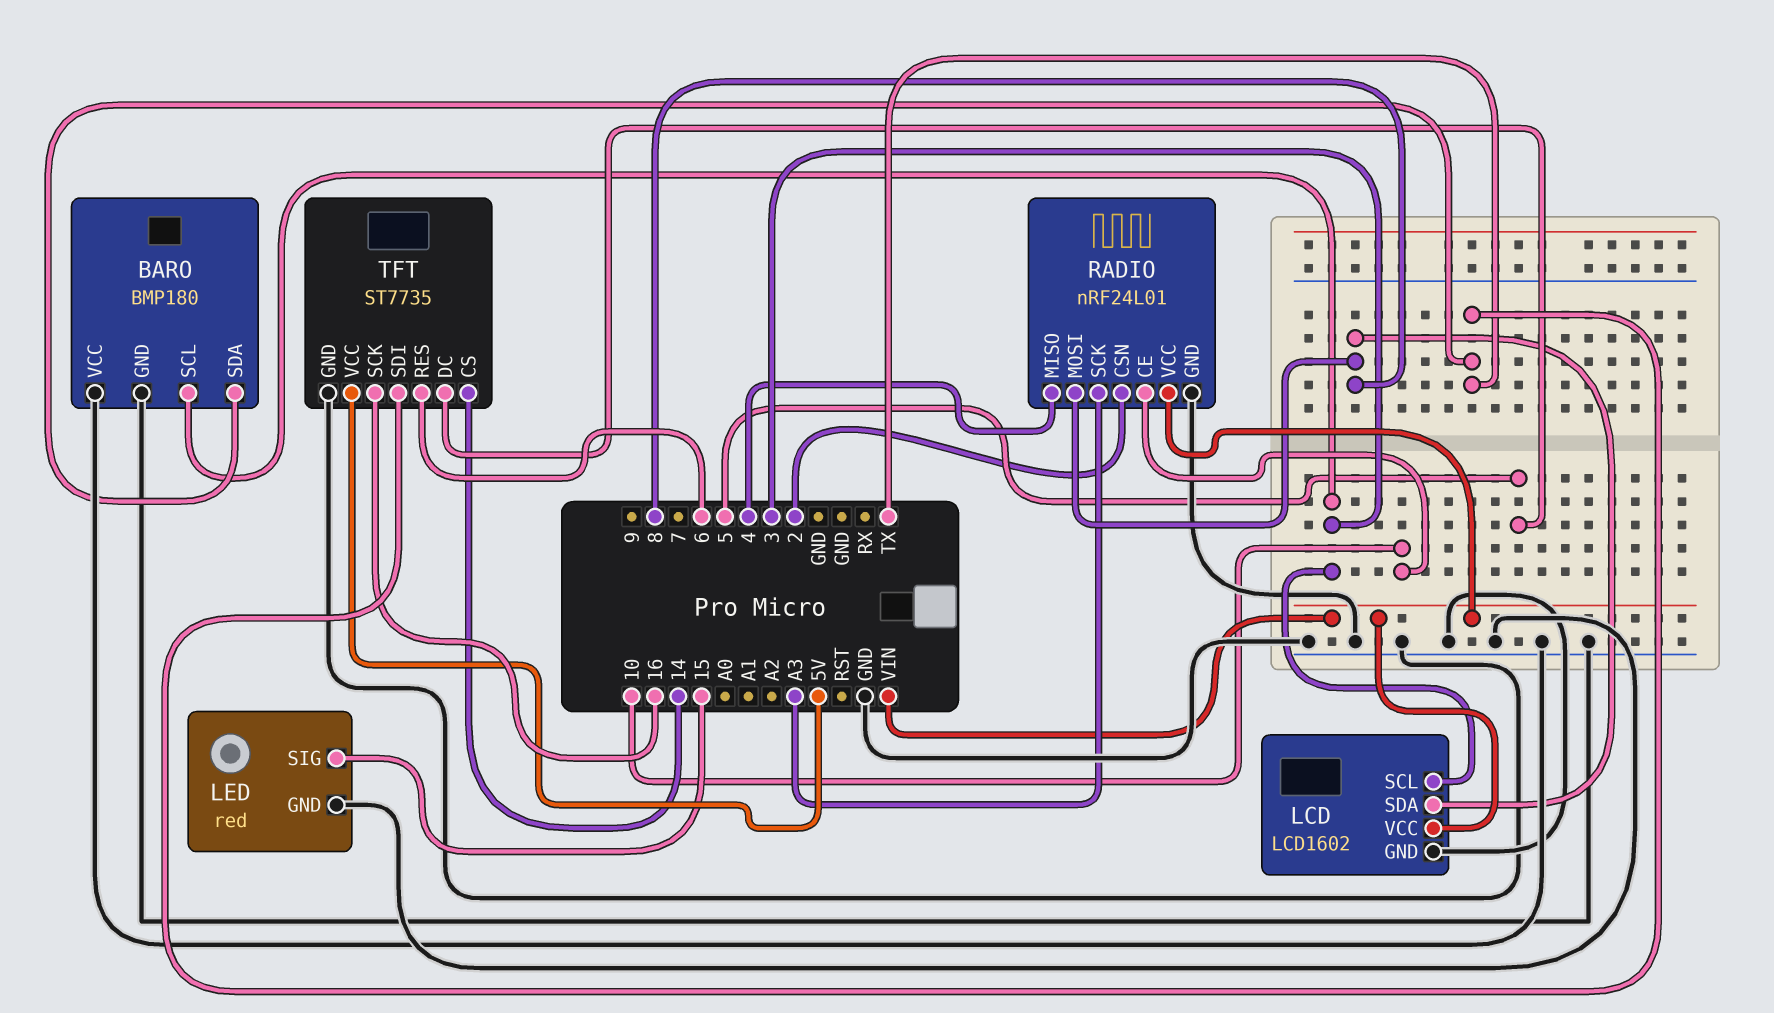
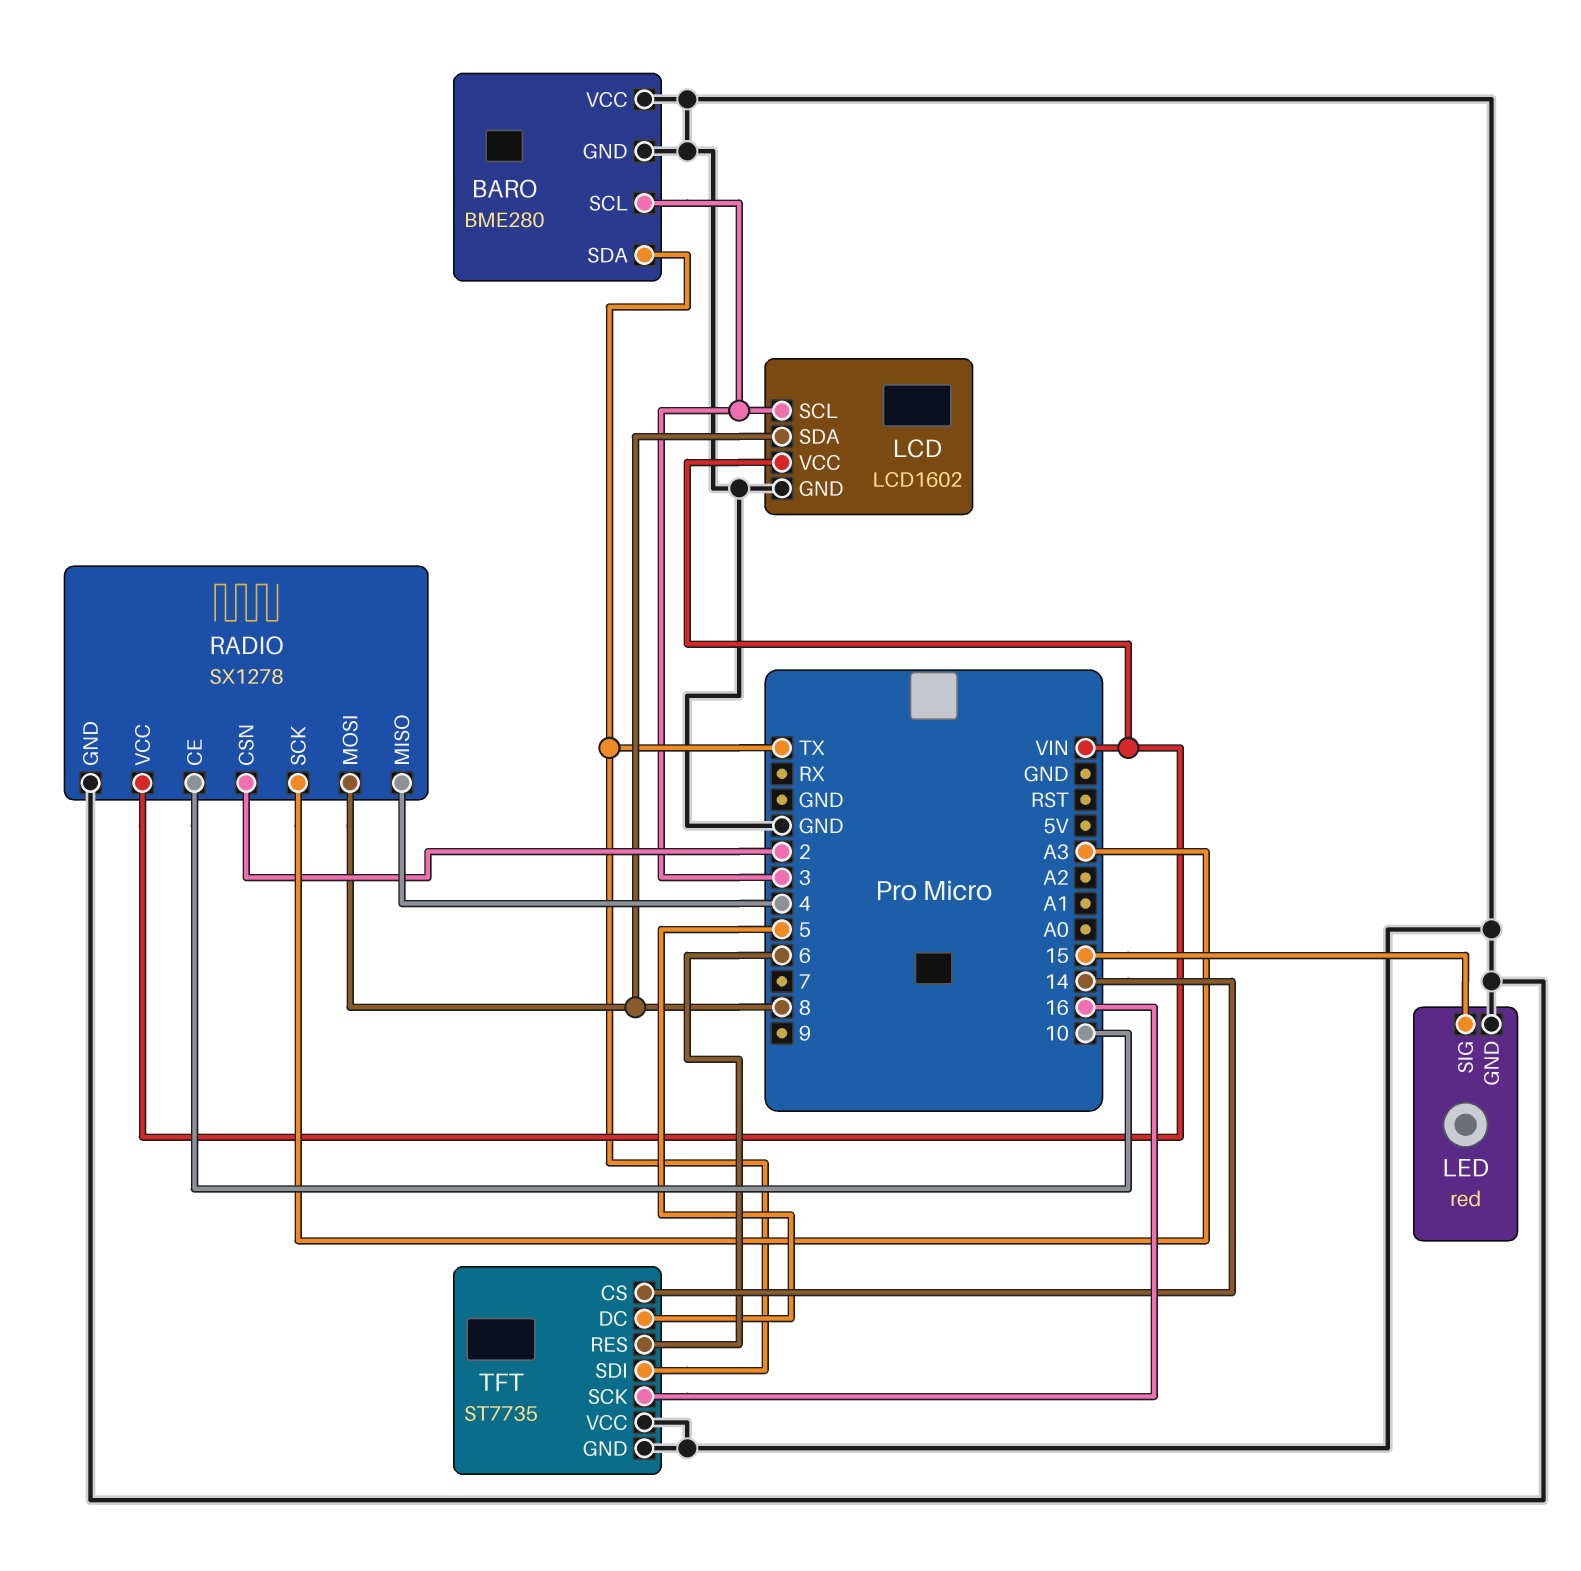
BARO: BMP180 -> BME280
RADIO: nRF24L01 -> SX1278
TFT pin VCC: 5V -> GND

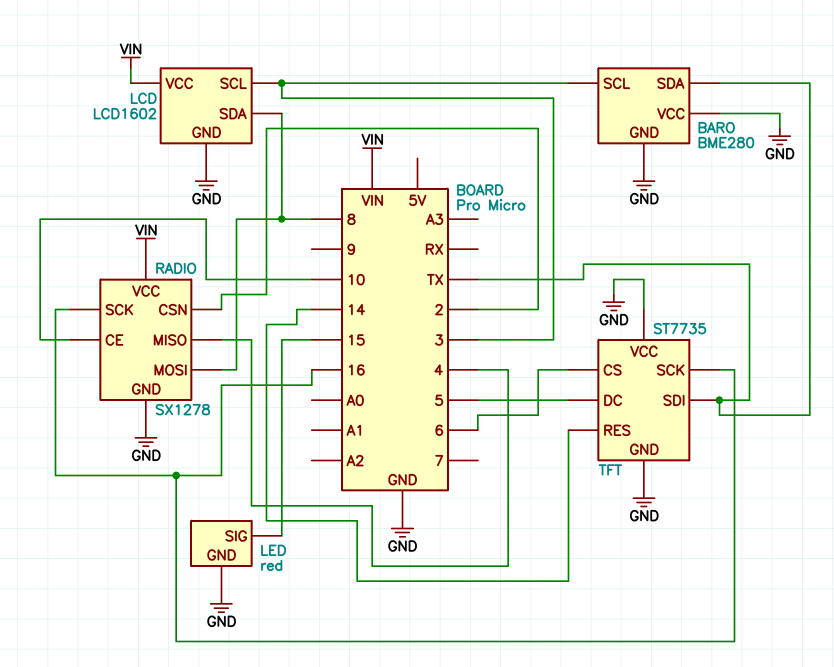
RADIO pin SCK: A3 -> 16
TFT pin CS: 14 -> 6
TFT pin RES: 6 -> 14

